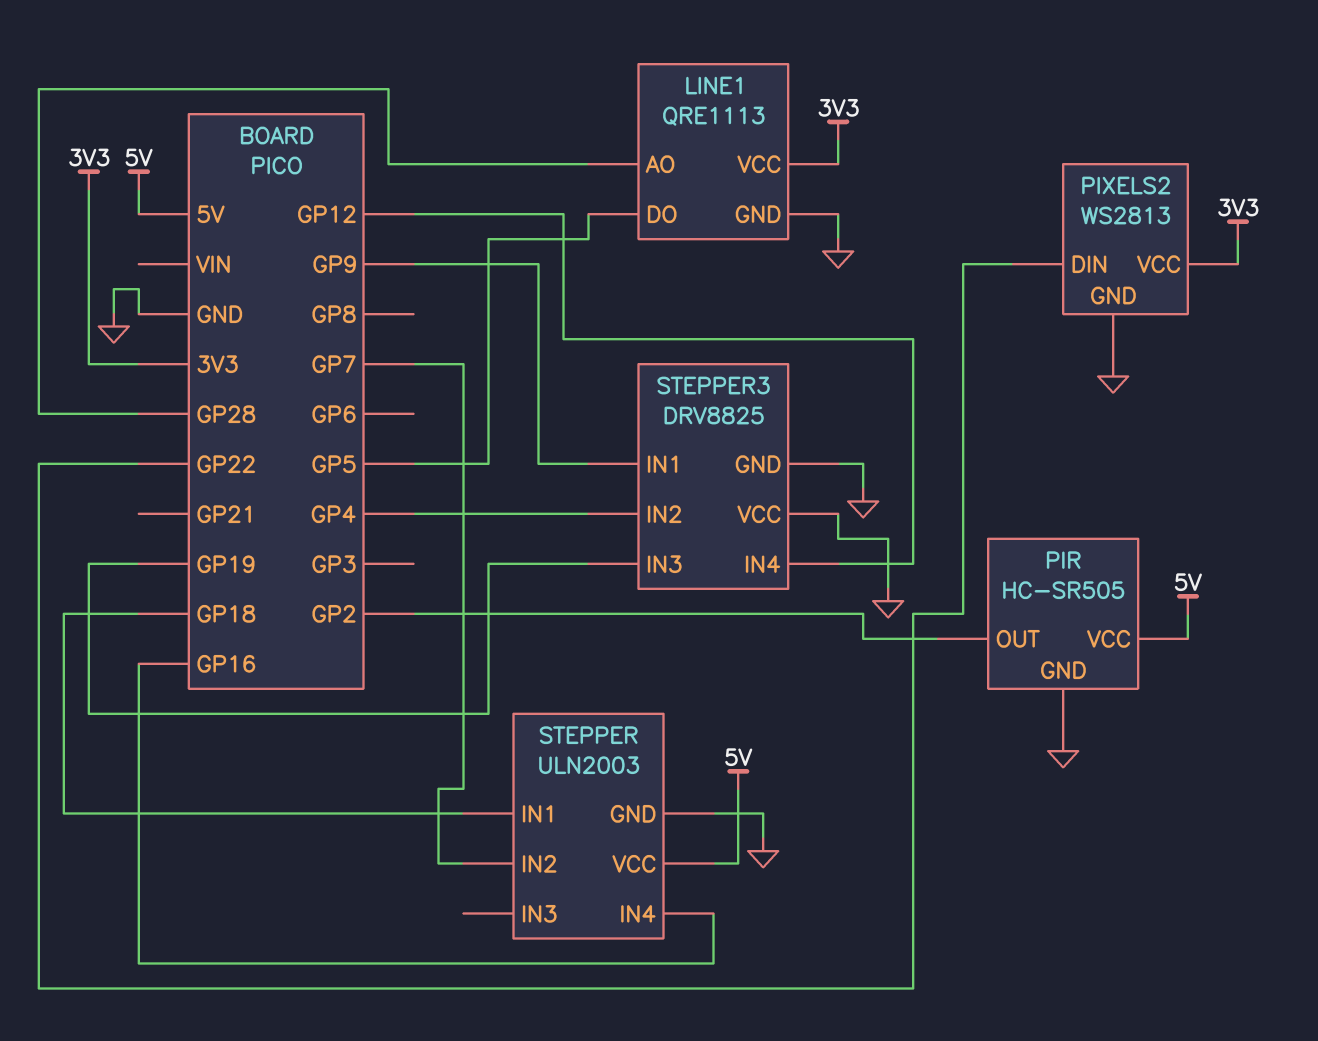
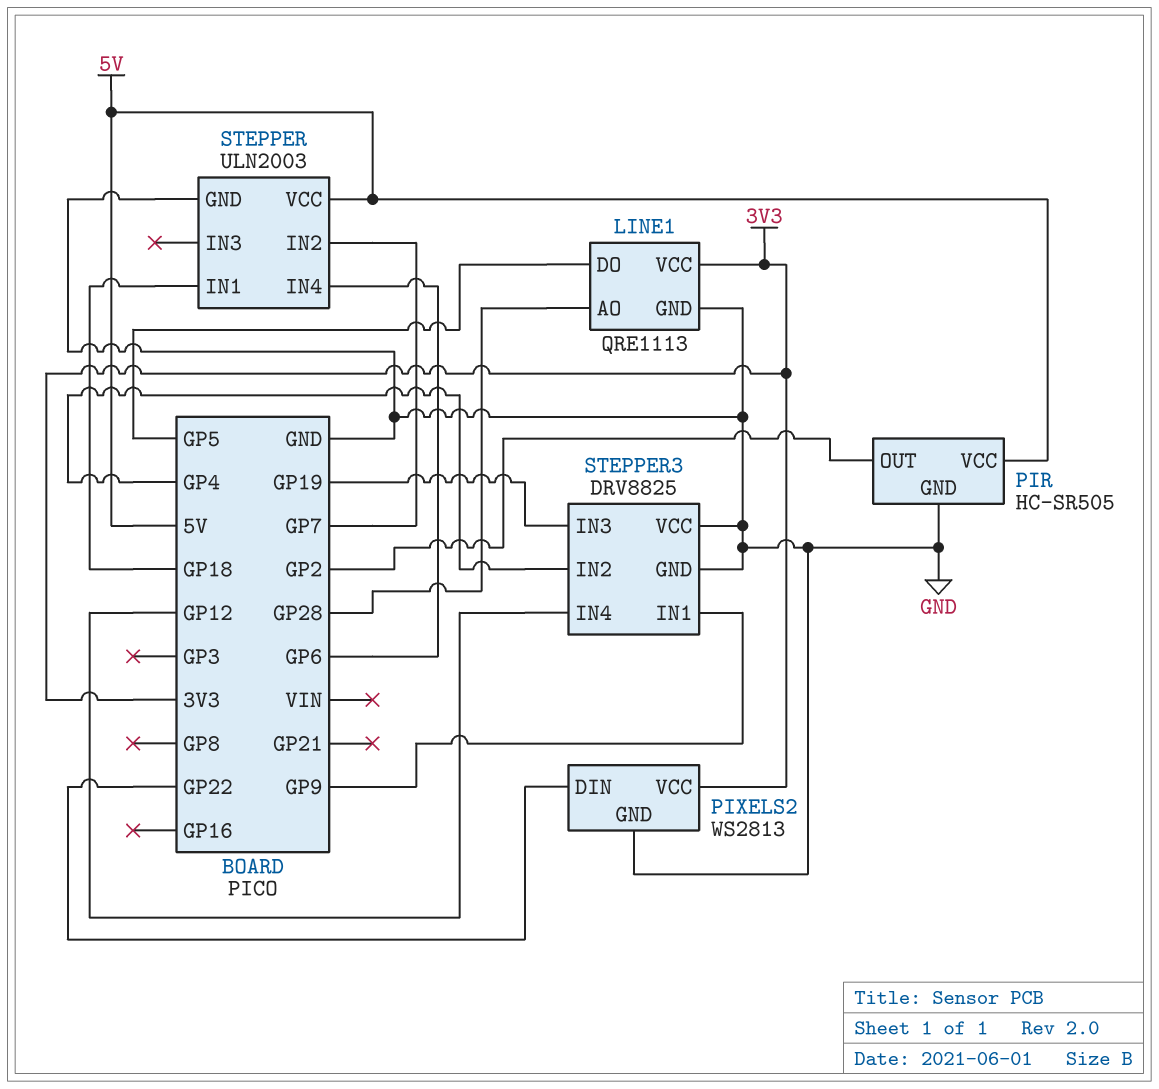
STEPPER pin IN4: GP16 -> GP6

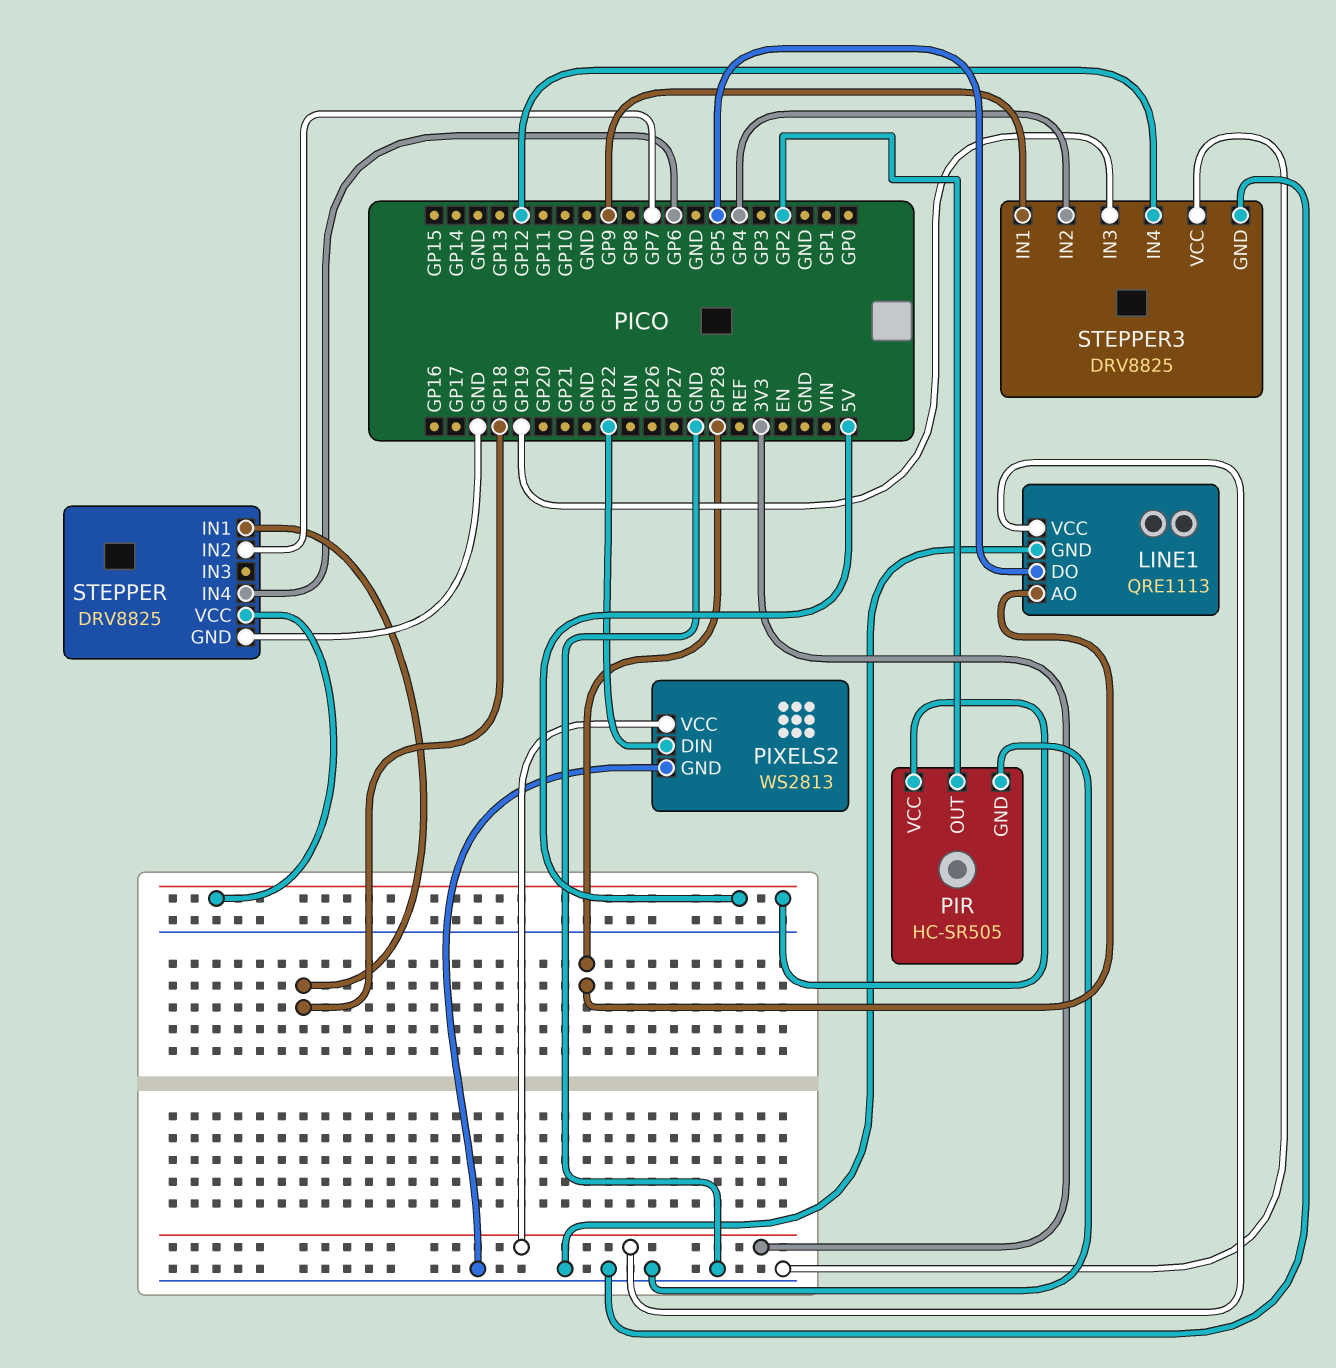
STEPPER: ULN2003 -> DRV8825

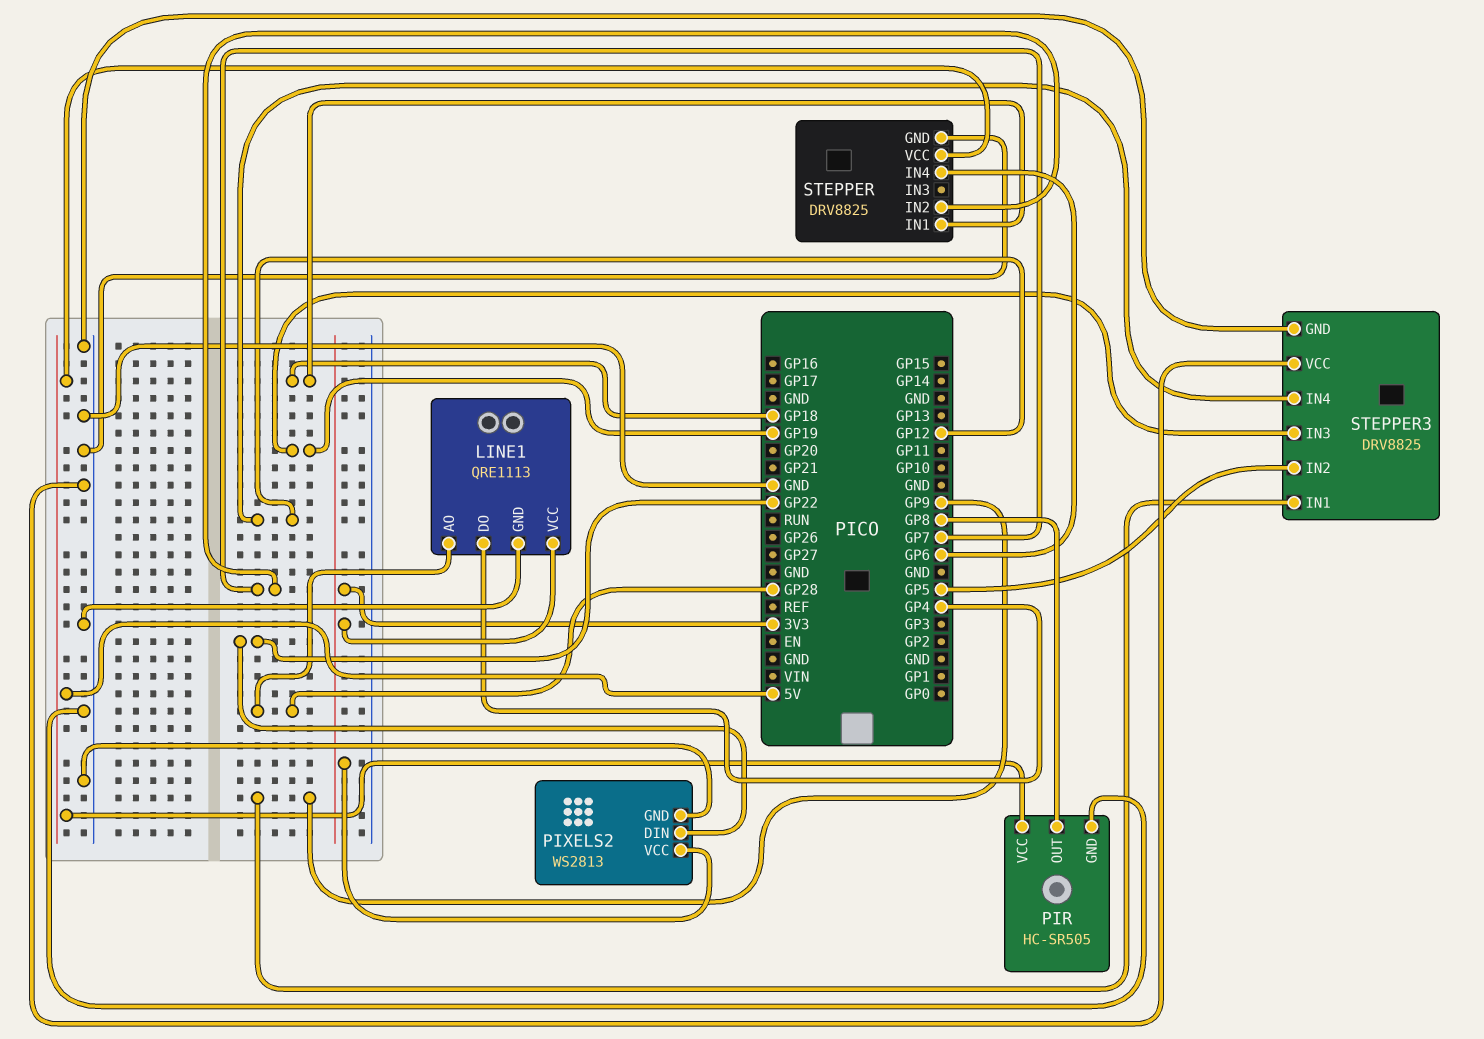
LINE1 pin DO: GP5 -> GP4
PIR pin OUT: GP2 -> GP8
STEPPER3 pin IN2: GP4 -> GP5

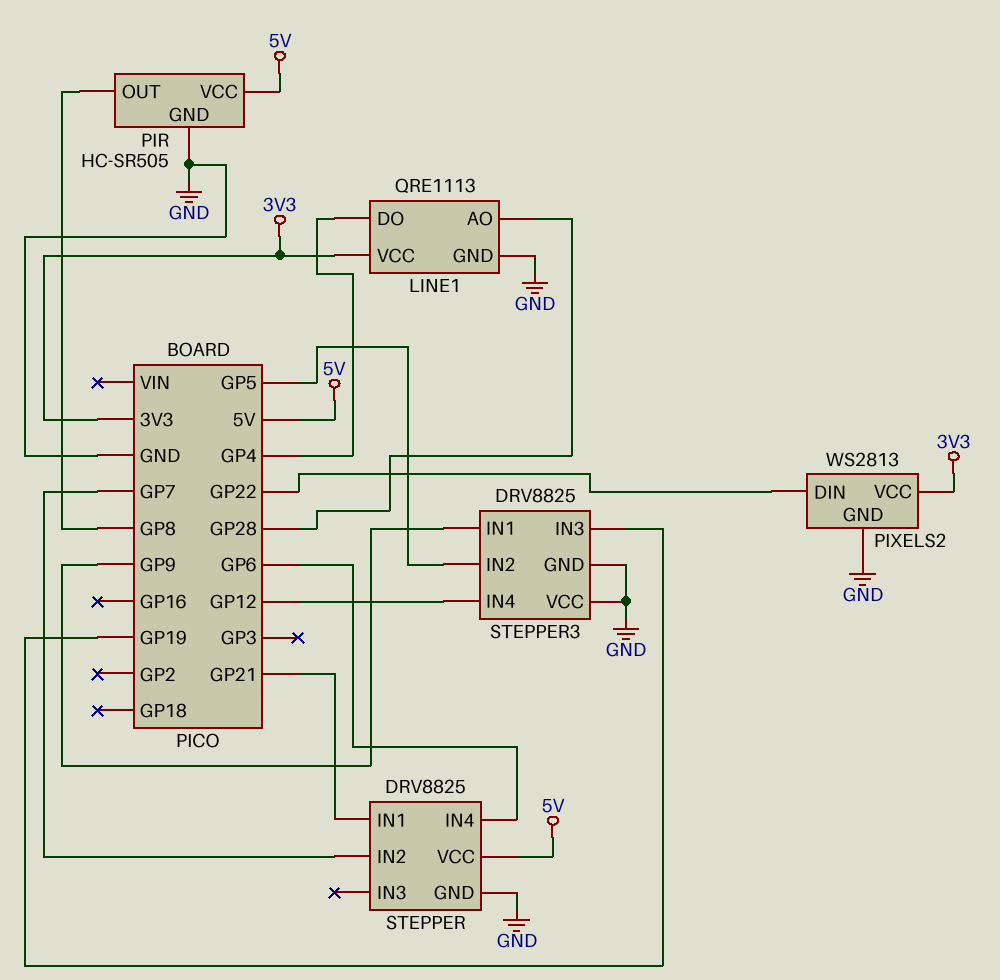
STEPPER pin IN1: GP18 -> GP21

